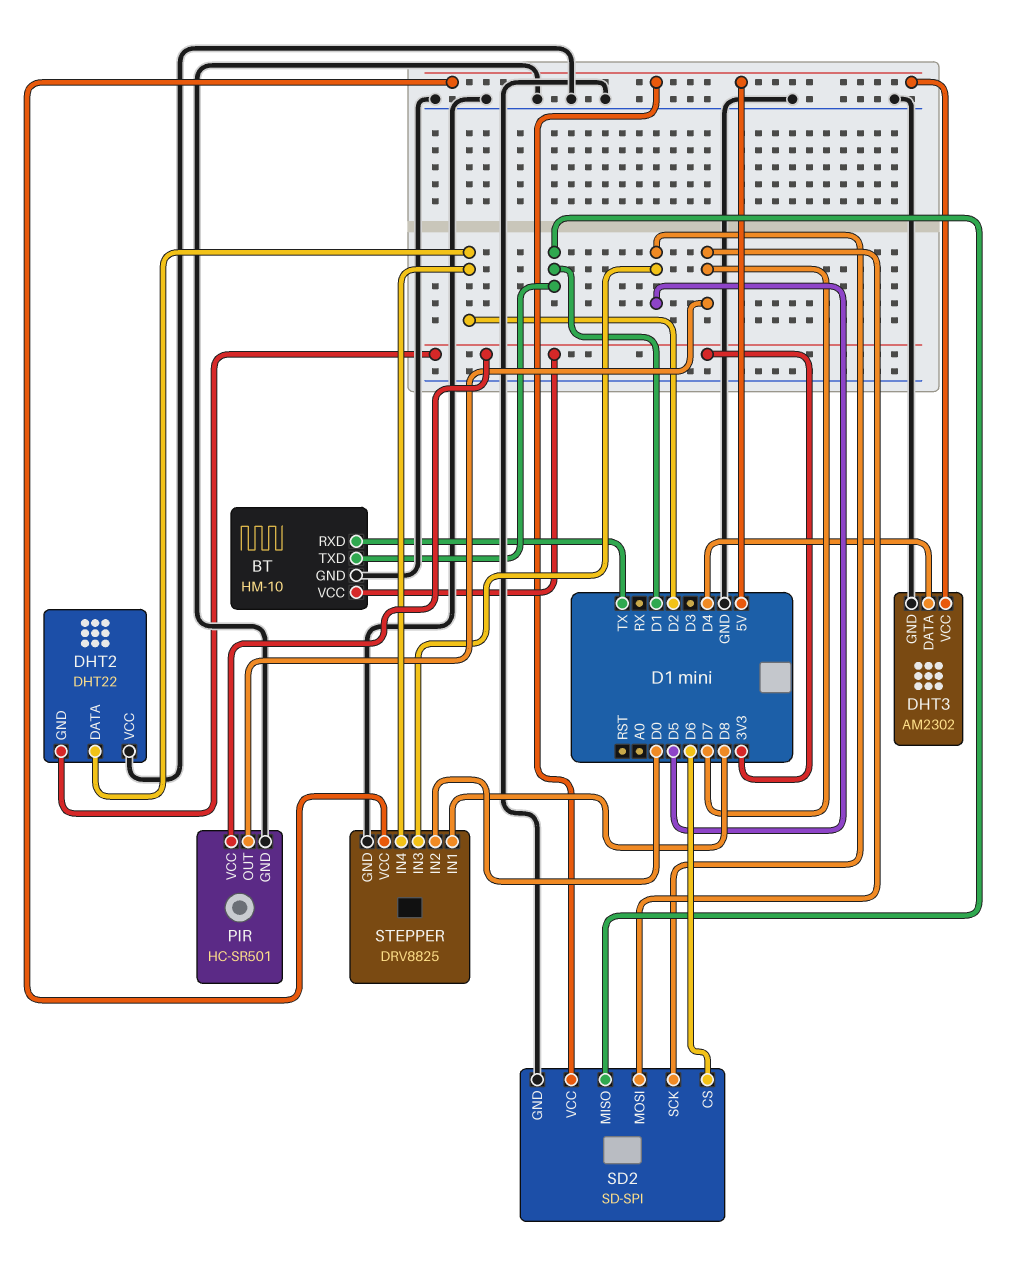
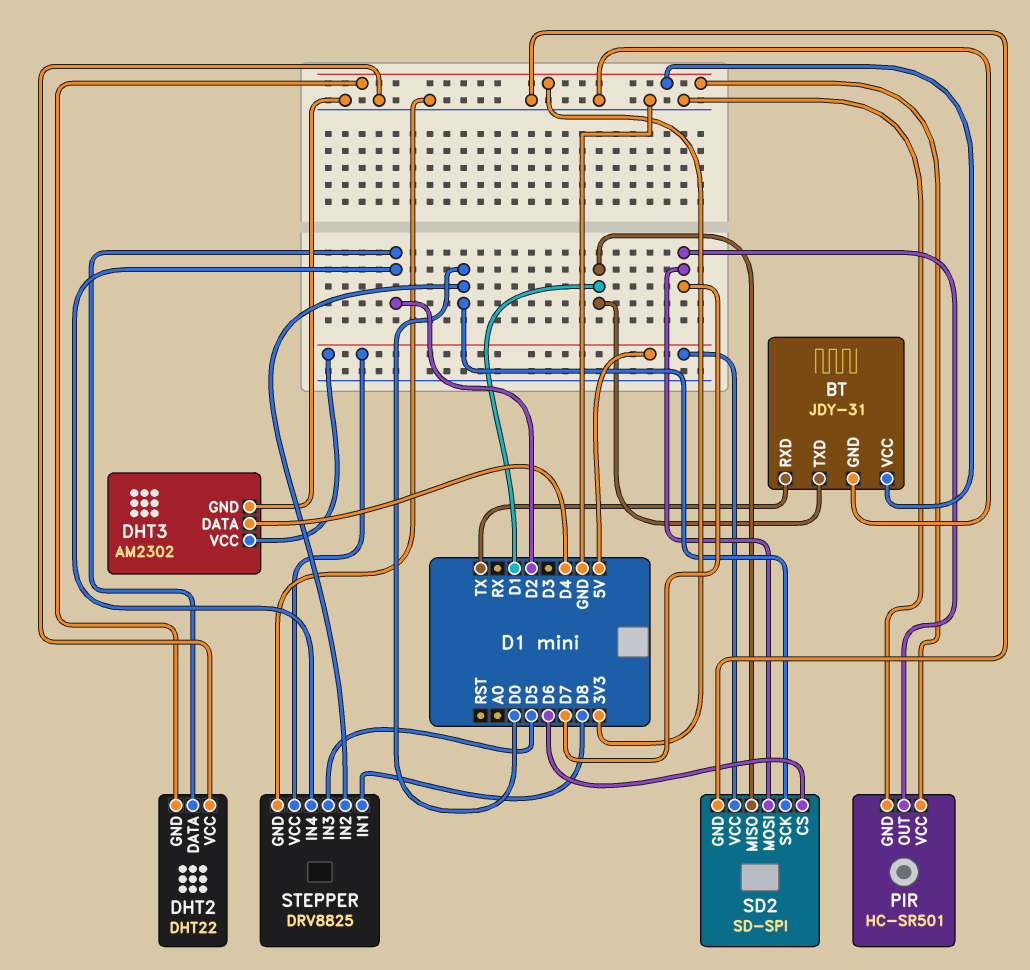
BT: HM-10 -> JDY-31
SD2 pin SCK: D5 -> D0

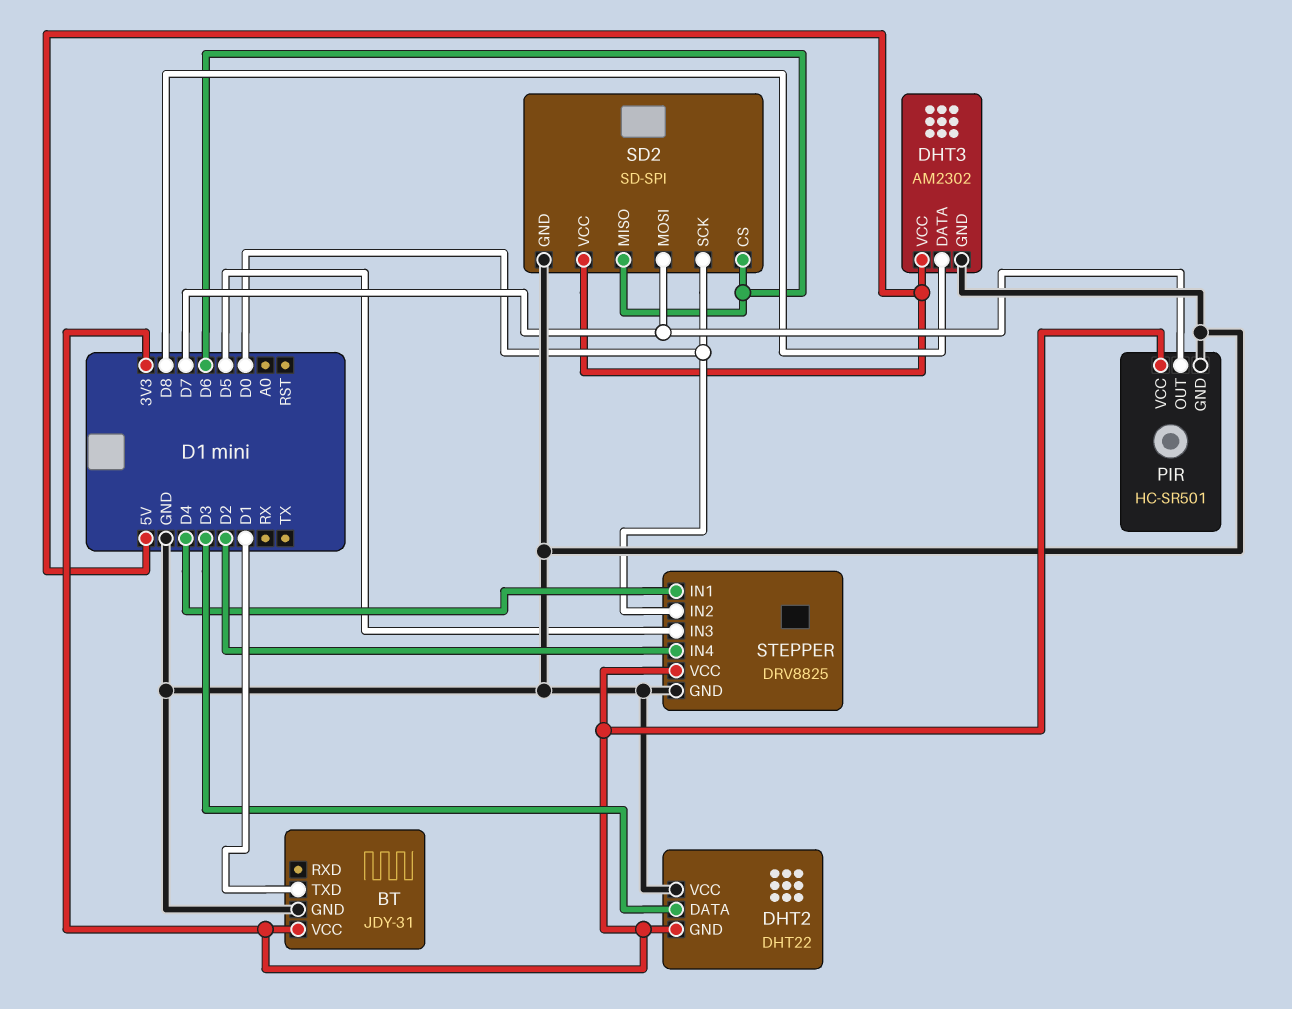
BT pin RXD: TX -> none
DHT2 pin DATA: D2 -> D3
DHT3 pin DATA: D4 -> D8
SD2 pin MISO: D1 -> D6
STEPPER pin IN1: D8 -> D4
STEPPER pin VCC: 5V -> 3V3

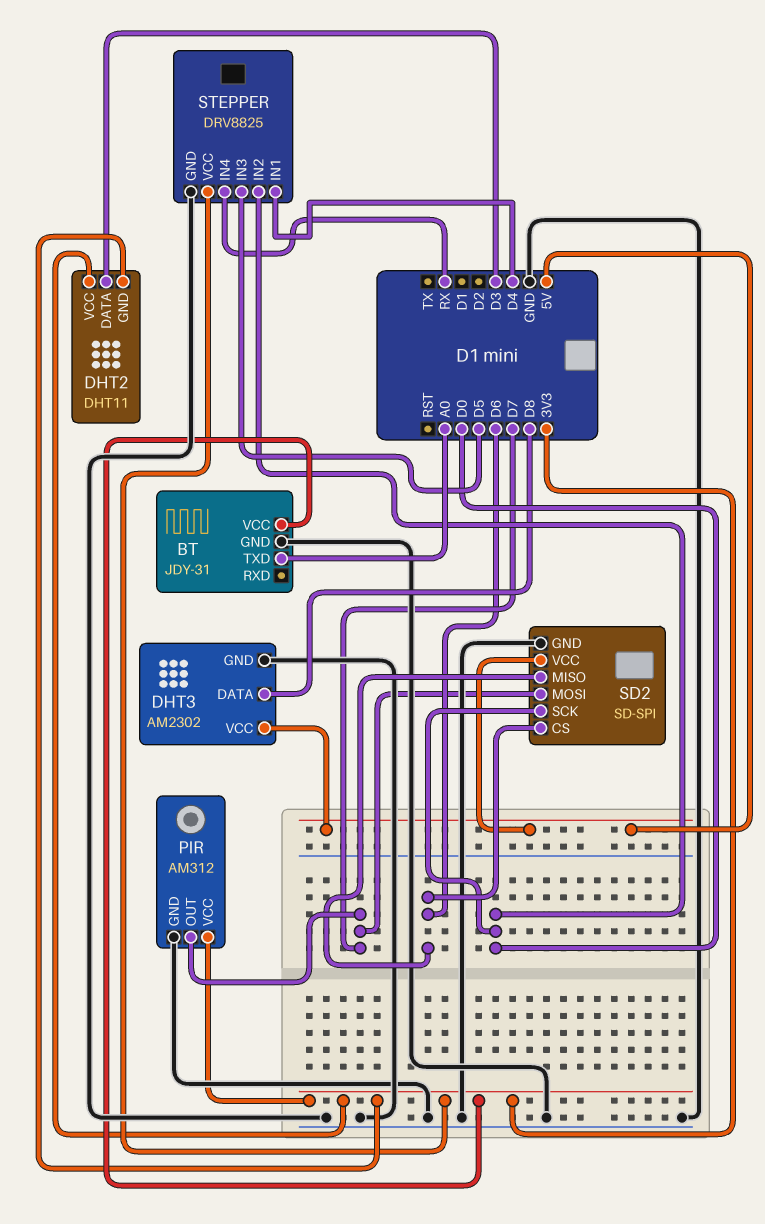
BT pin TXD: D1 -> A0
DHT2: DHT22 -> DHT11
DHT2 pin VCC: GND -> 3V3
PIR: HC-SR501 -> AM312
STEPPER pin IN4: D2 -> RX

